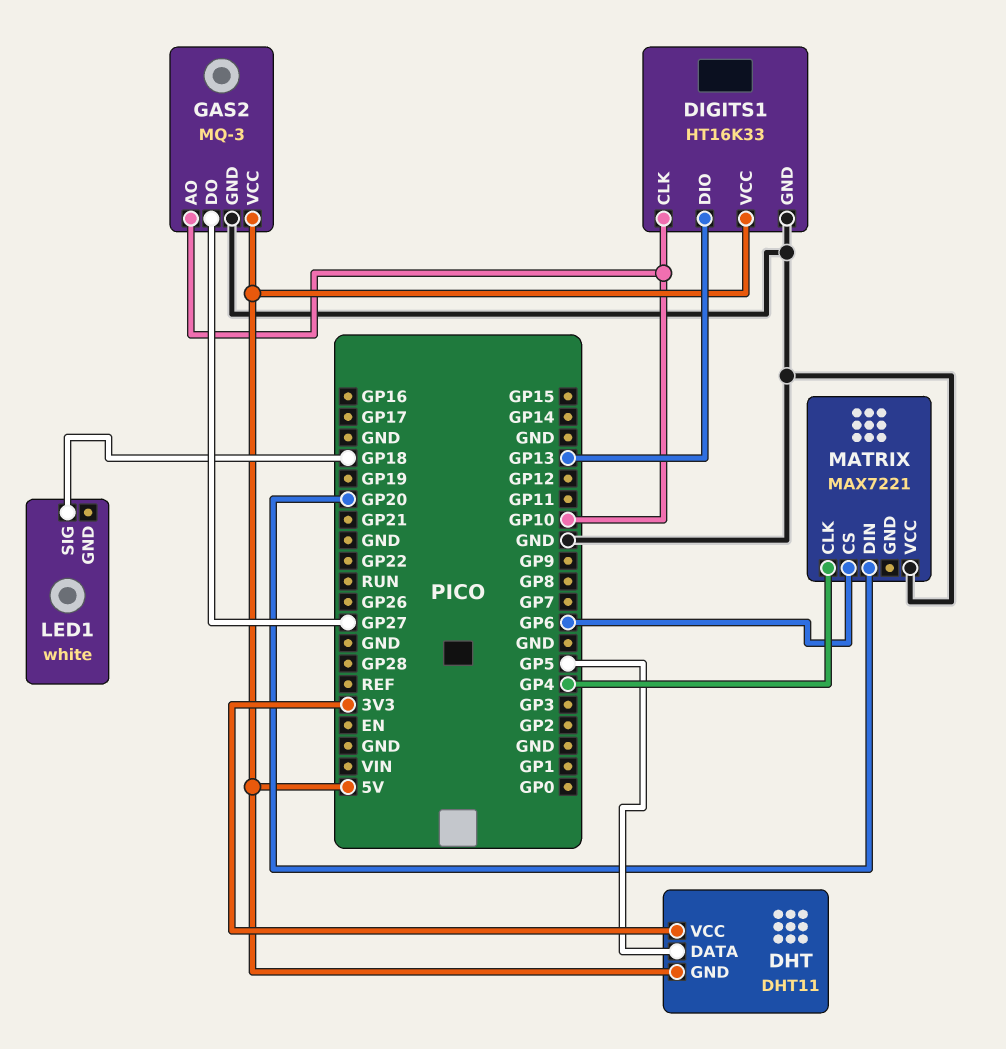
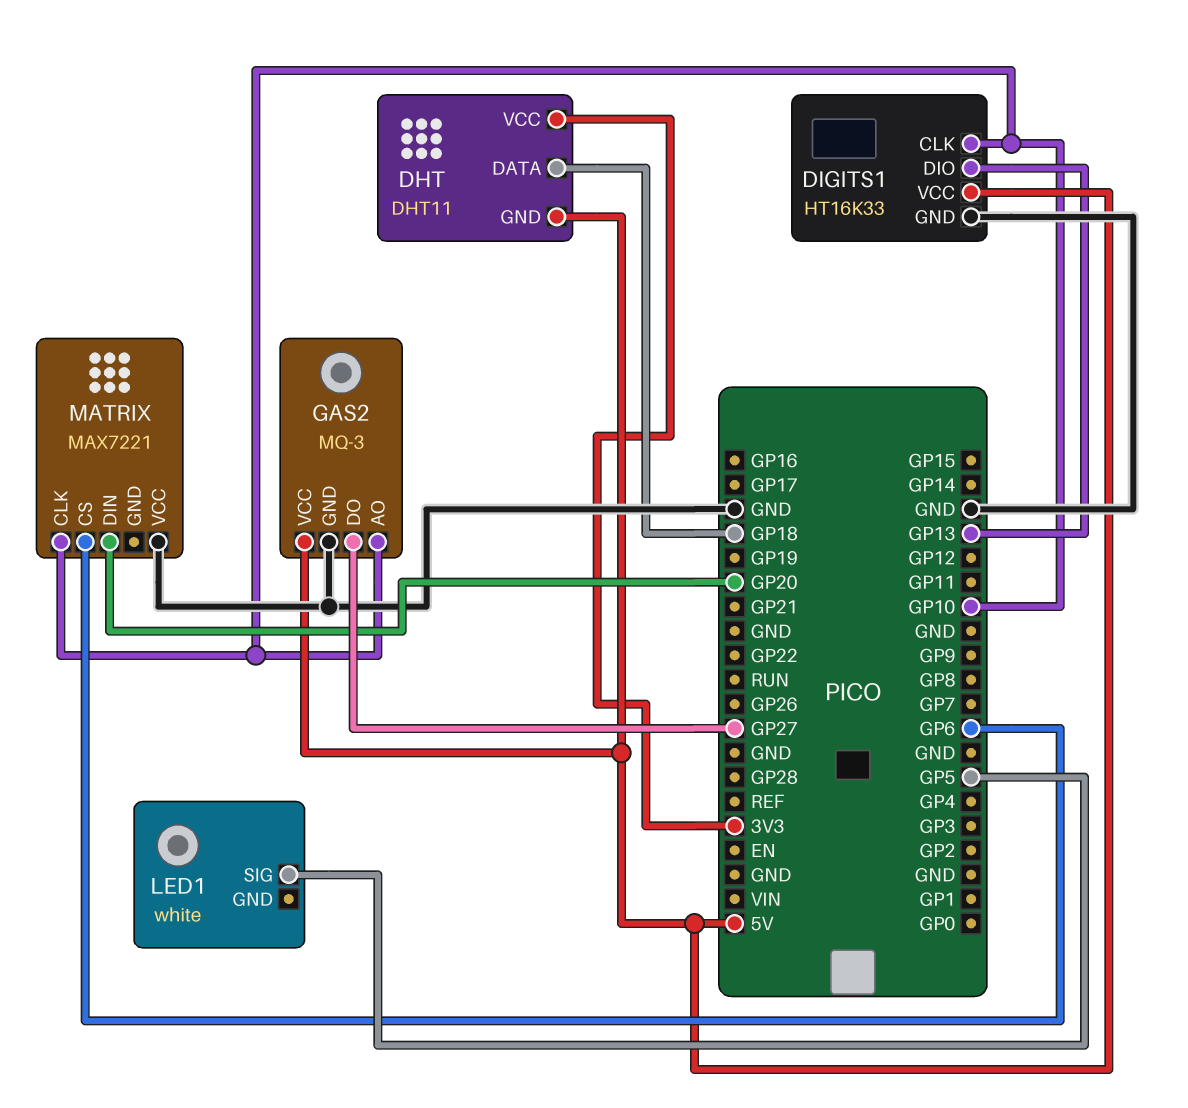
DHT pin DATA: GP5 -> GP18
LED1 pin SIG: GP18 -> GP5
MATRIX pin CLK: GP4 -> GP10

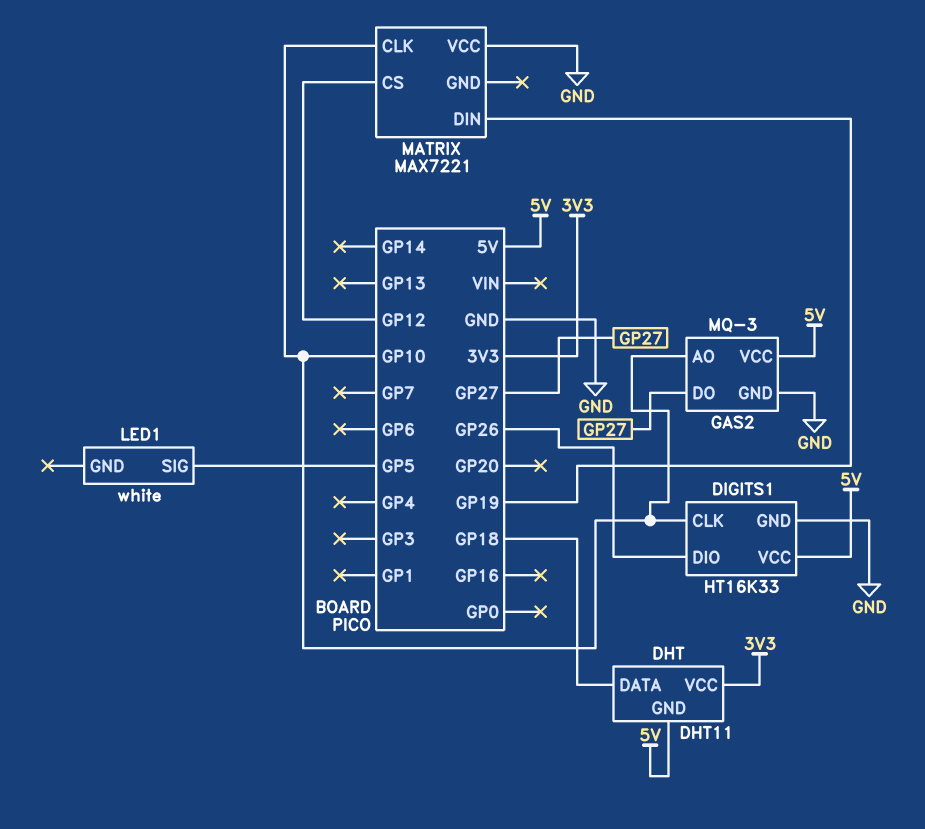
DIGITS1 pin DIO: GP13 -> GP26
MATRIX pin CS: GP6 -> GP12
MATRIX pin DIN: GP20 -> GP19

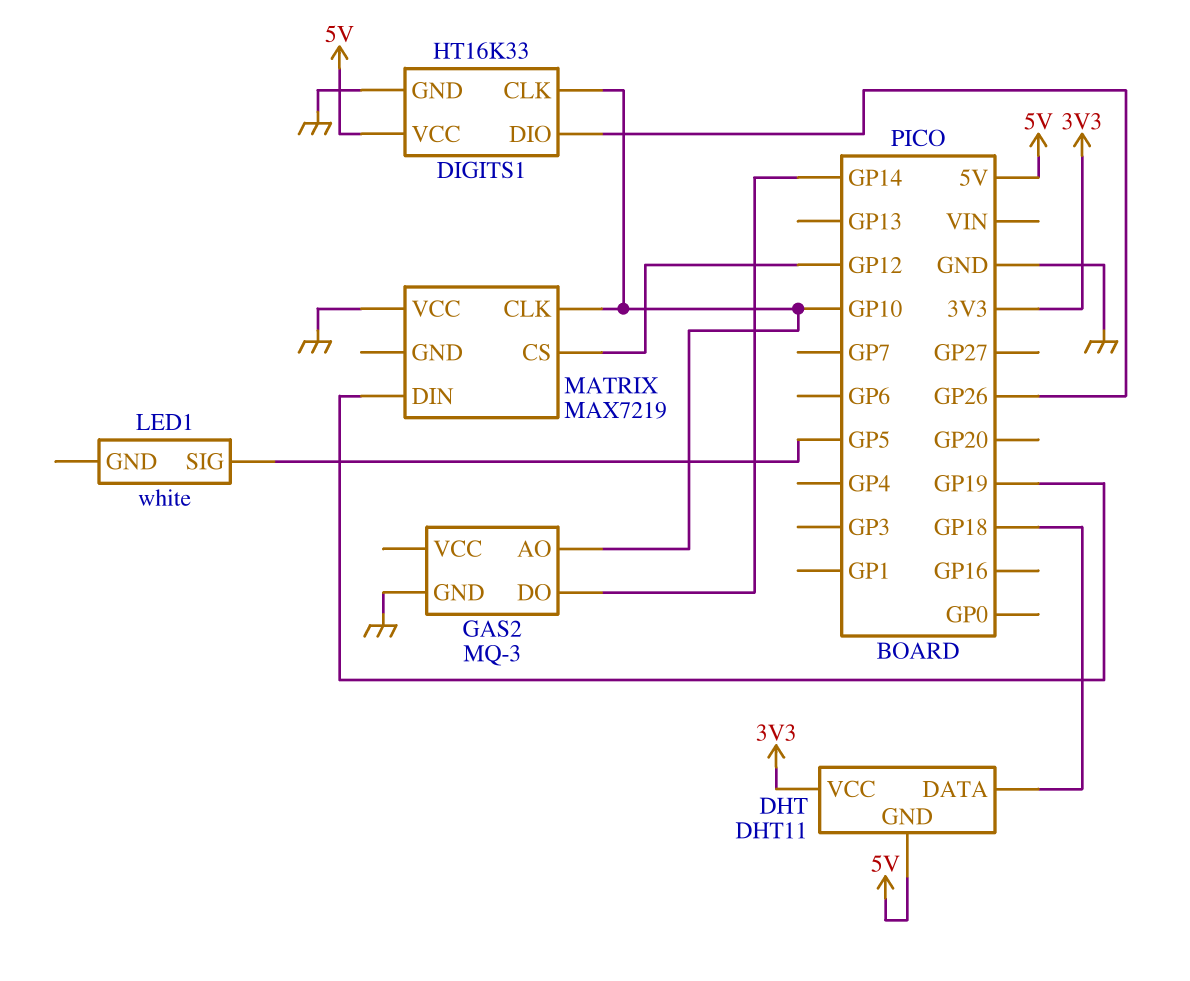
GAS2 pin DO: GP27 -> GP14
GAS2 pin VCC: 5V -> none
MATRIX: MAX7221 -> MAX7219

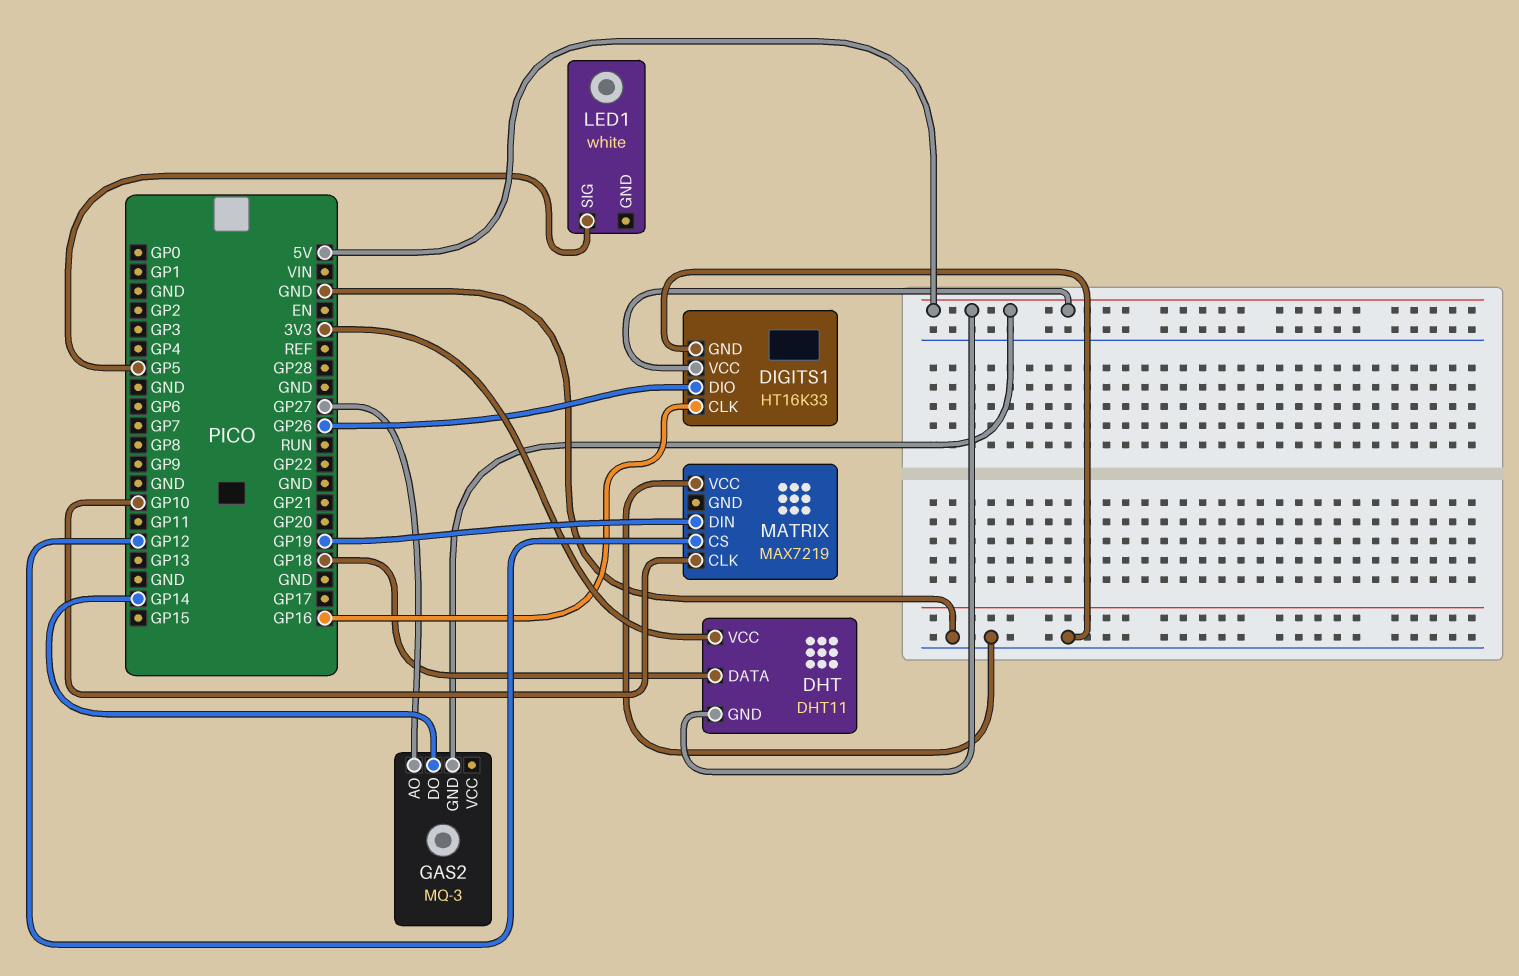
DIGITS1 pin CLK: GP10 -> GP16
GAS2 pin AO: GP10 -> GP27
GAS2 pin GND: GND -> 5V

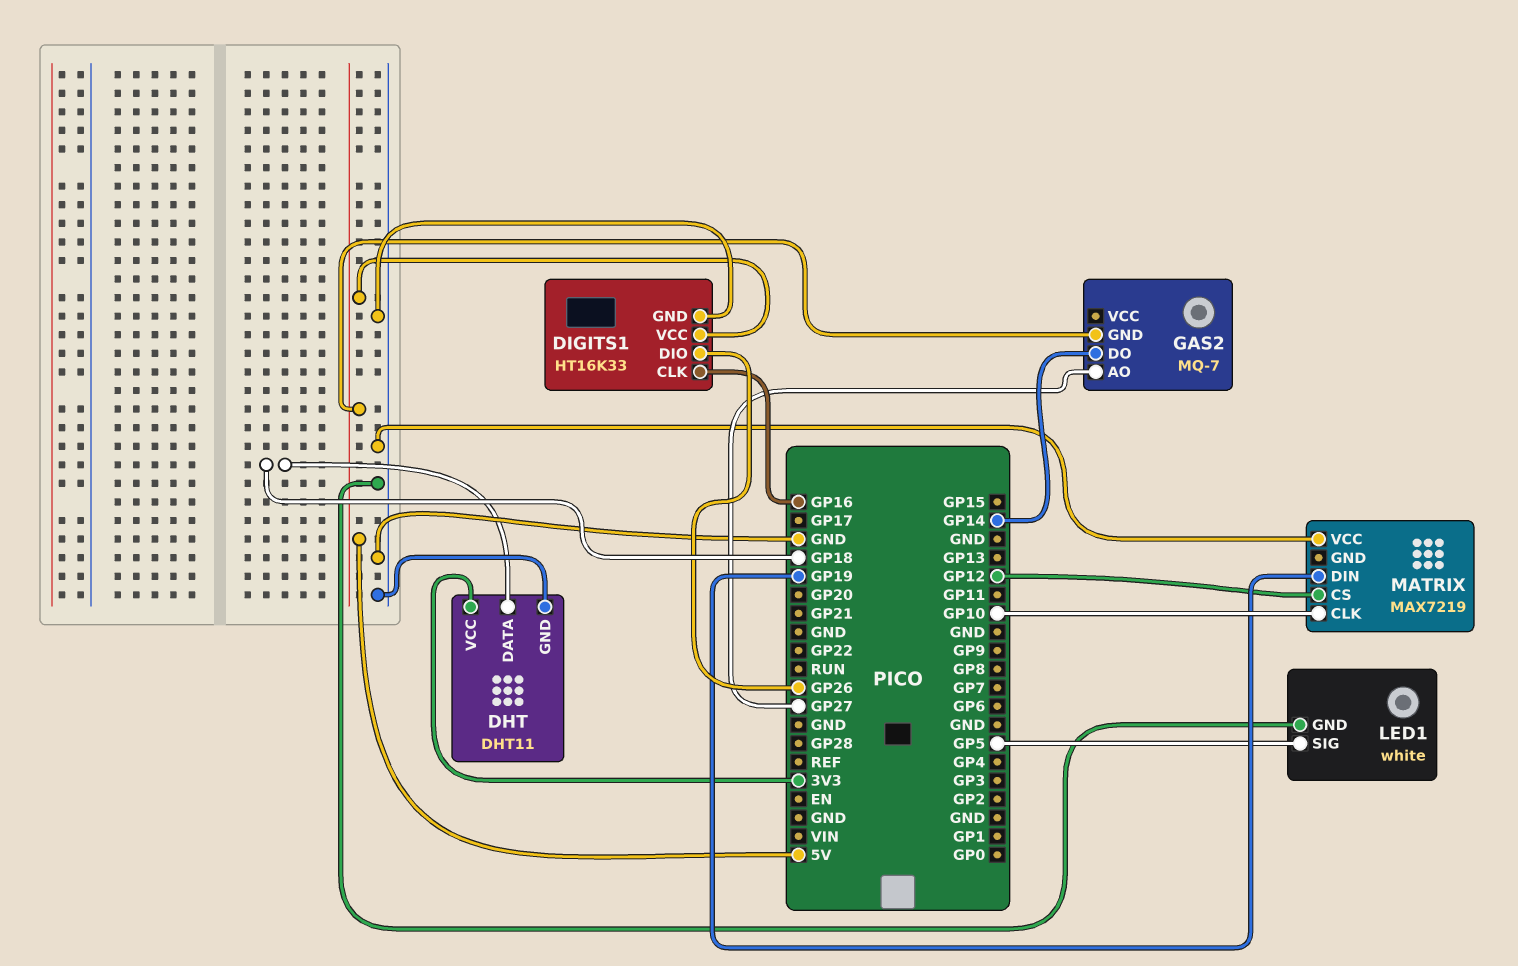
DHT pin GND: 5V -> GND
GAS2: MQ-3 -> MQ-7
LED1 pin GND: none -> GND

